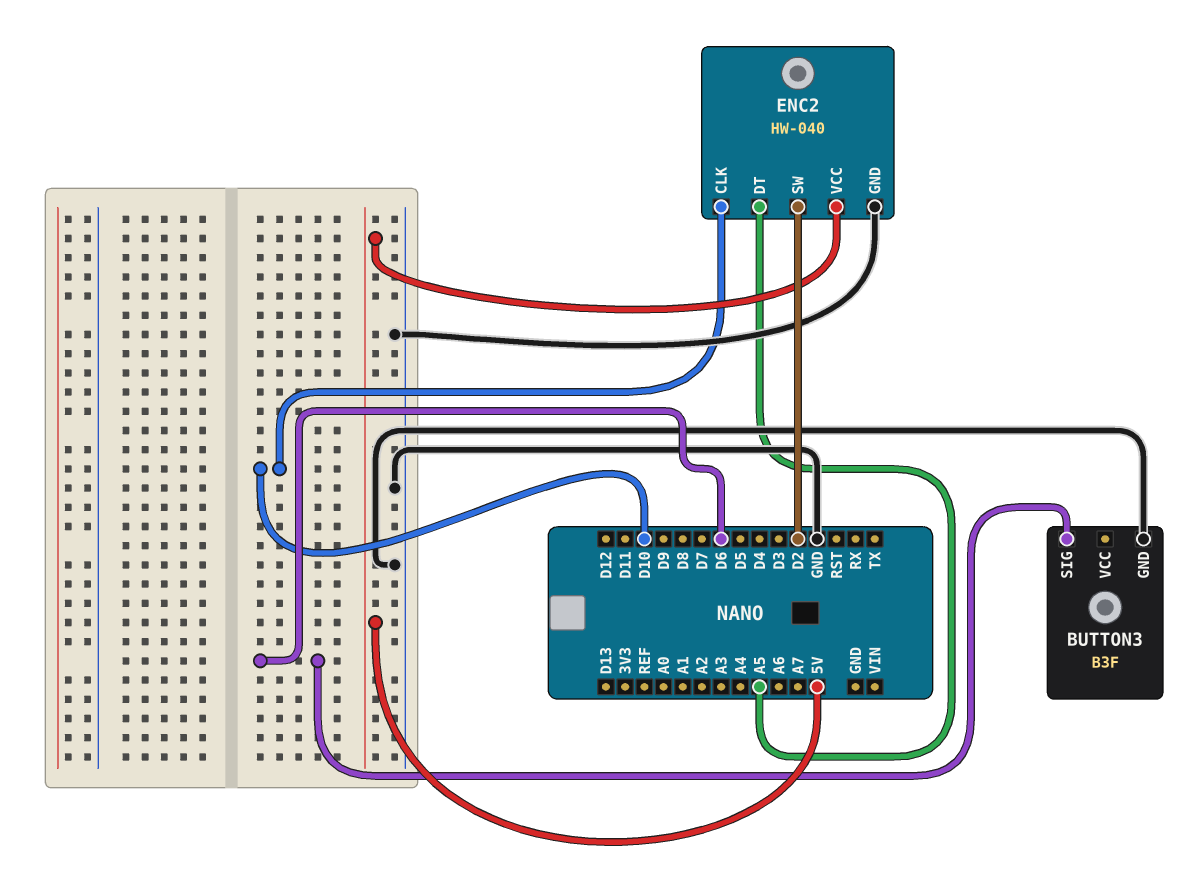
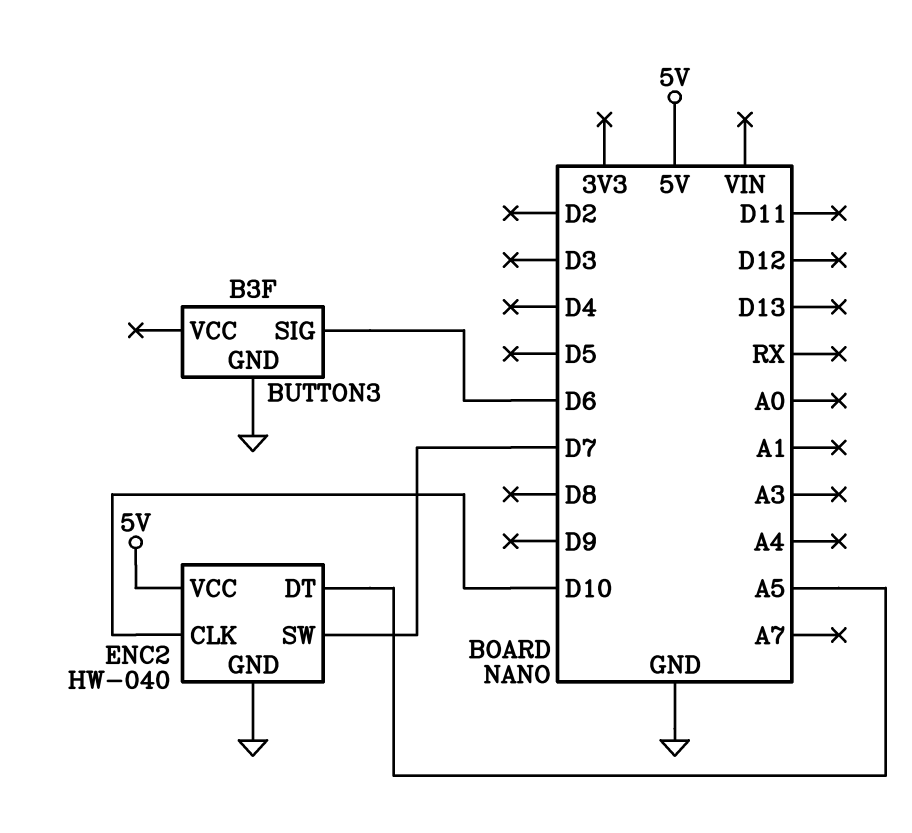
ENC2 pin SW: D2 -> D7

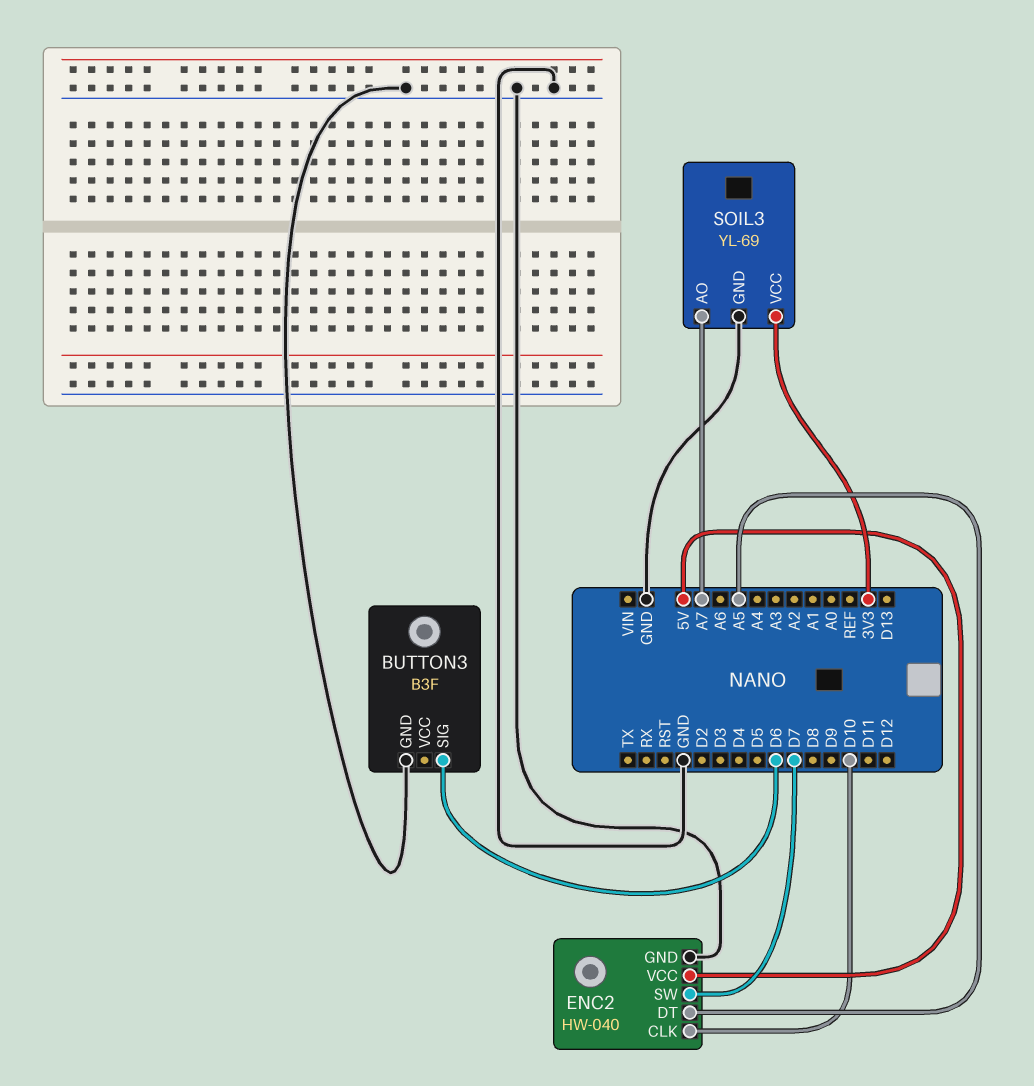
SOIL3: none -> YL-69
SOIL3 pin AO: none -> A7
SOIL3 pin GND: none -> GND
SOIL3 pin VCC: none -> 3V3

